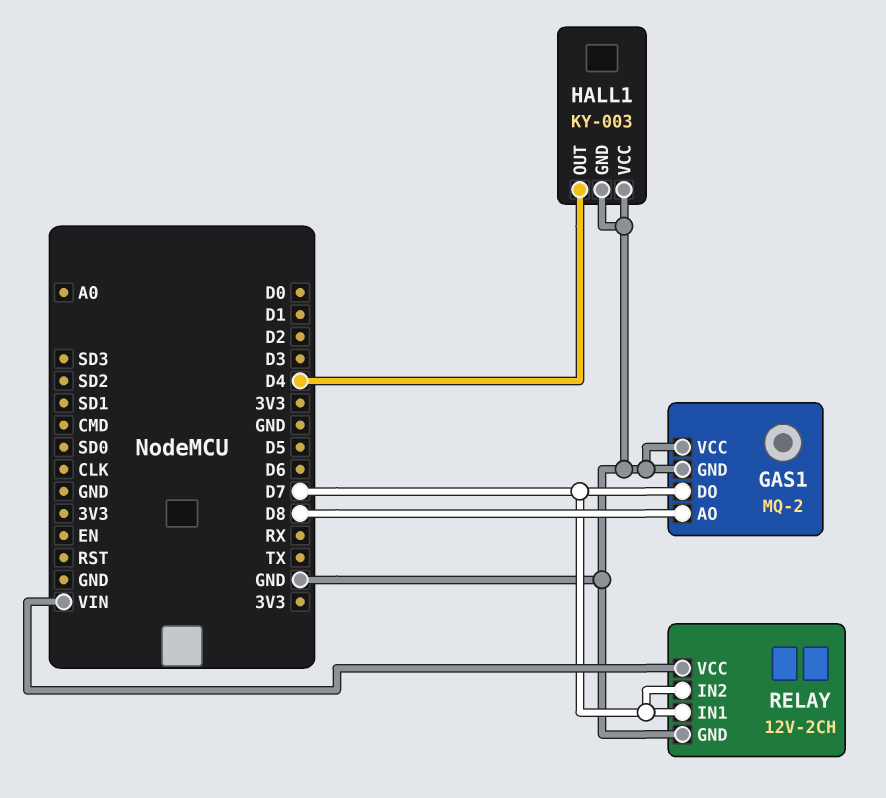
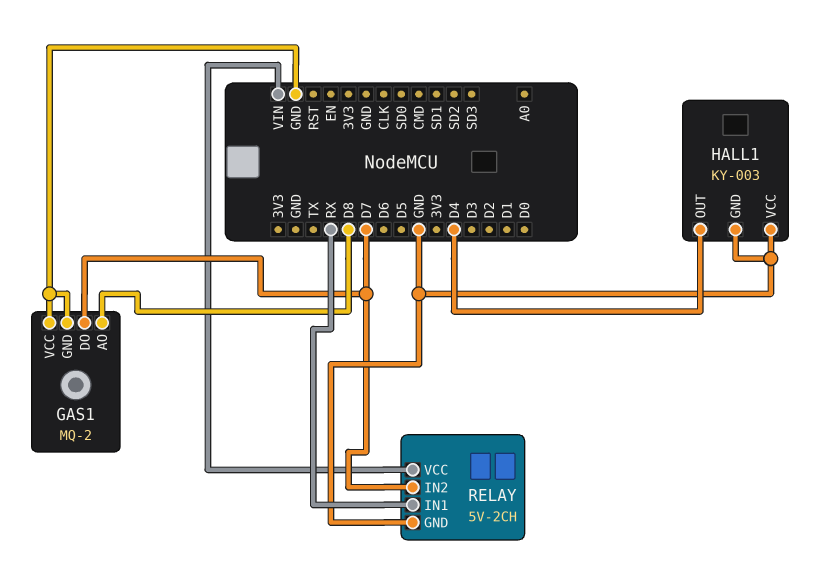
RELAY: 12V-2CH -> 5V-2CH
RELAY pin IN1: D7 -> RX

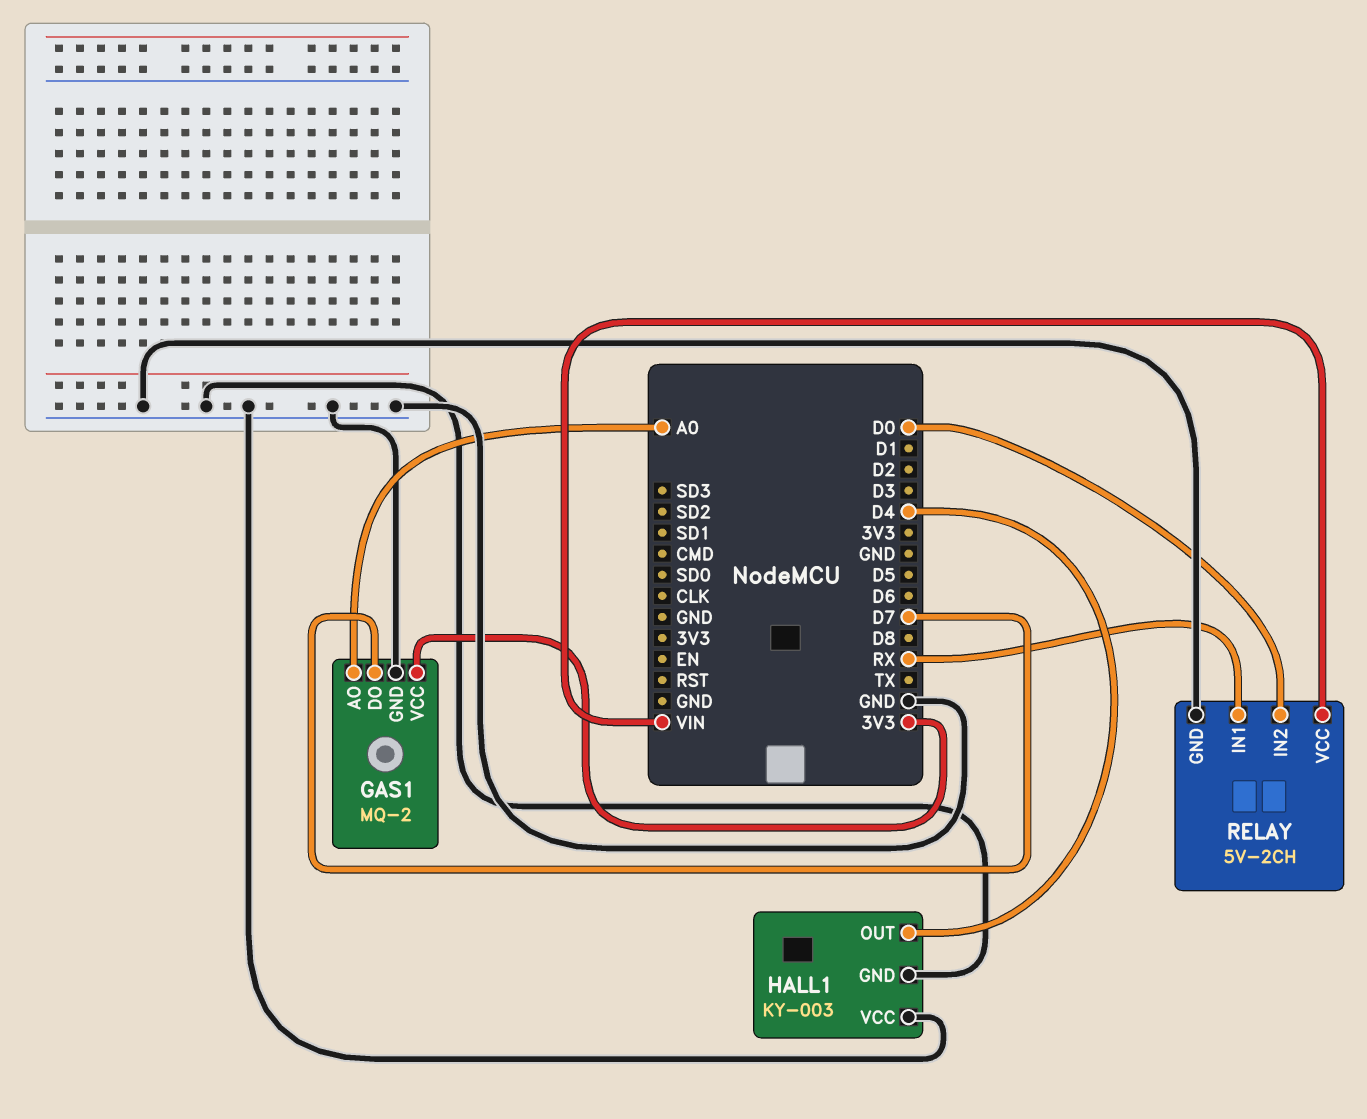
GAS1 pin AO: D8 -> A0
GAS1 pin VCC: GND -> 3V3
RELAY pin IN2: D7 -> D0

